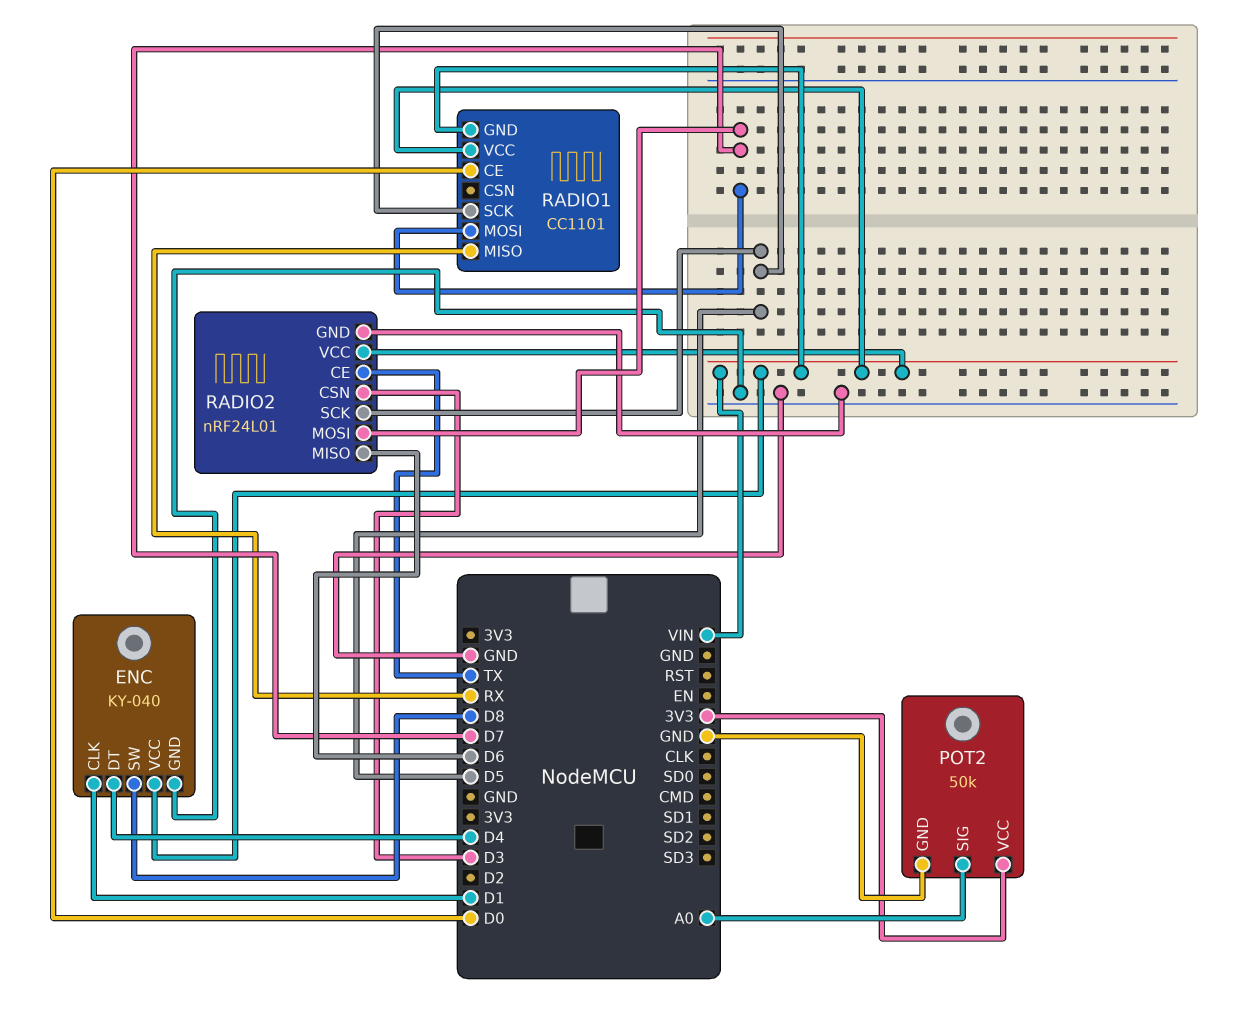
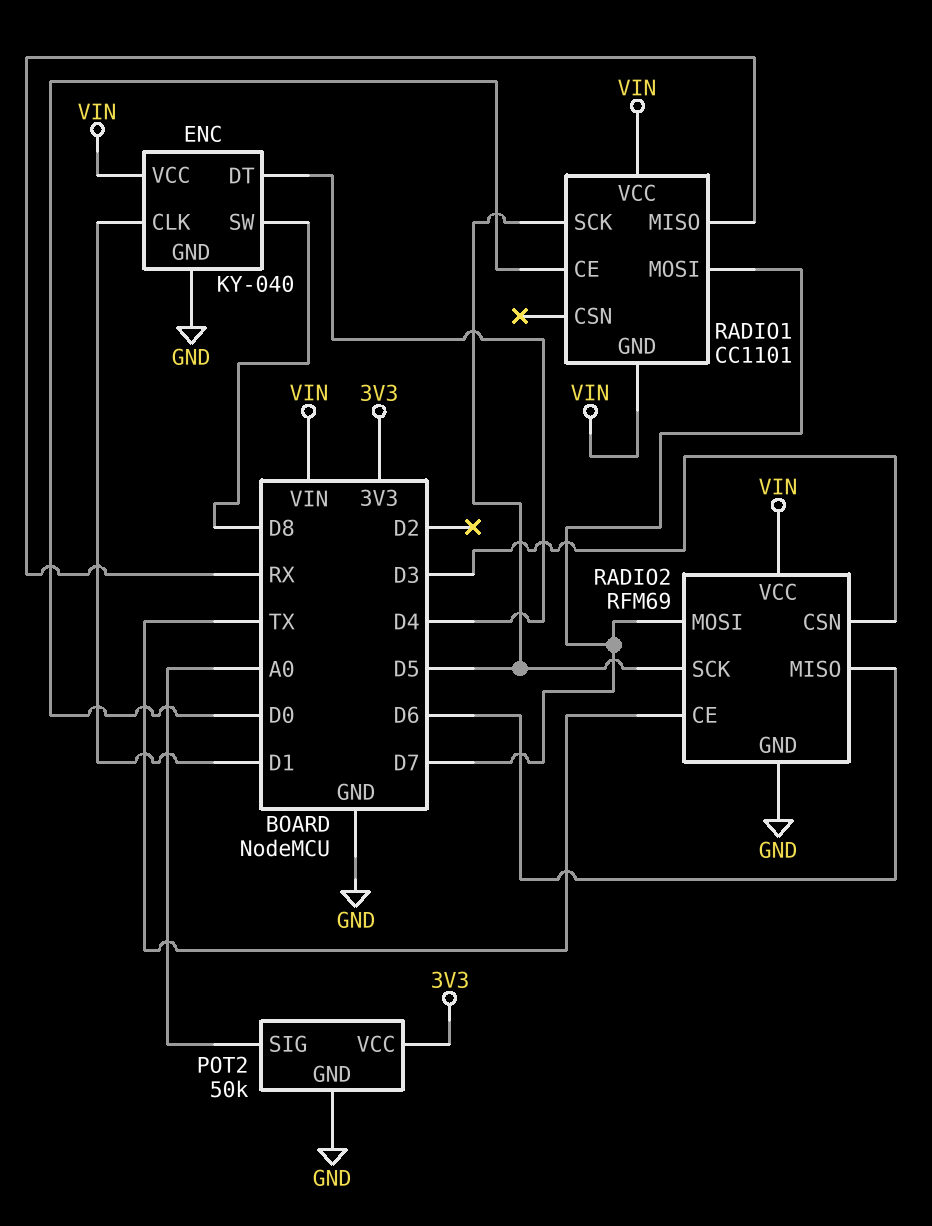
RADIO2: nRF24L01 -> RFM69

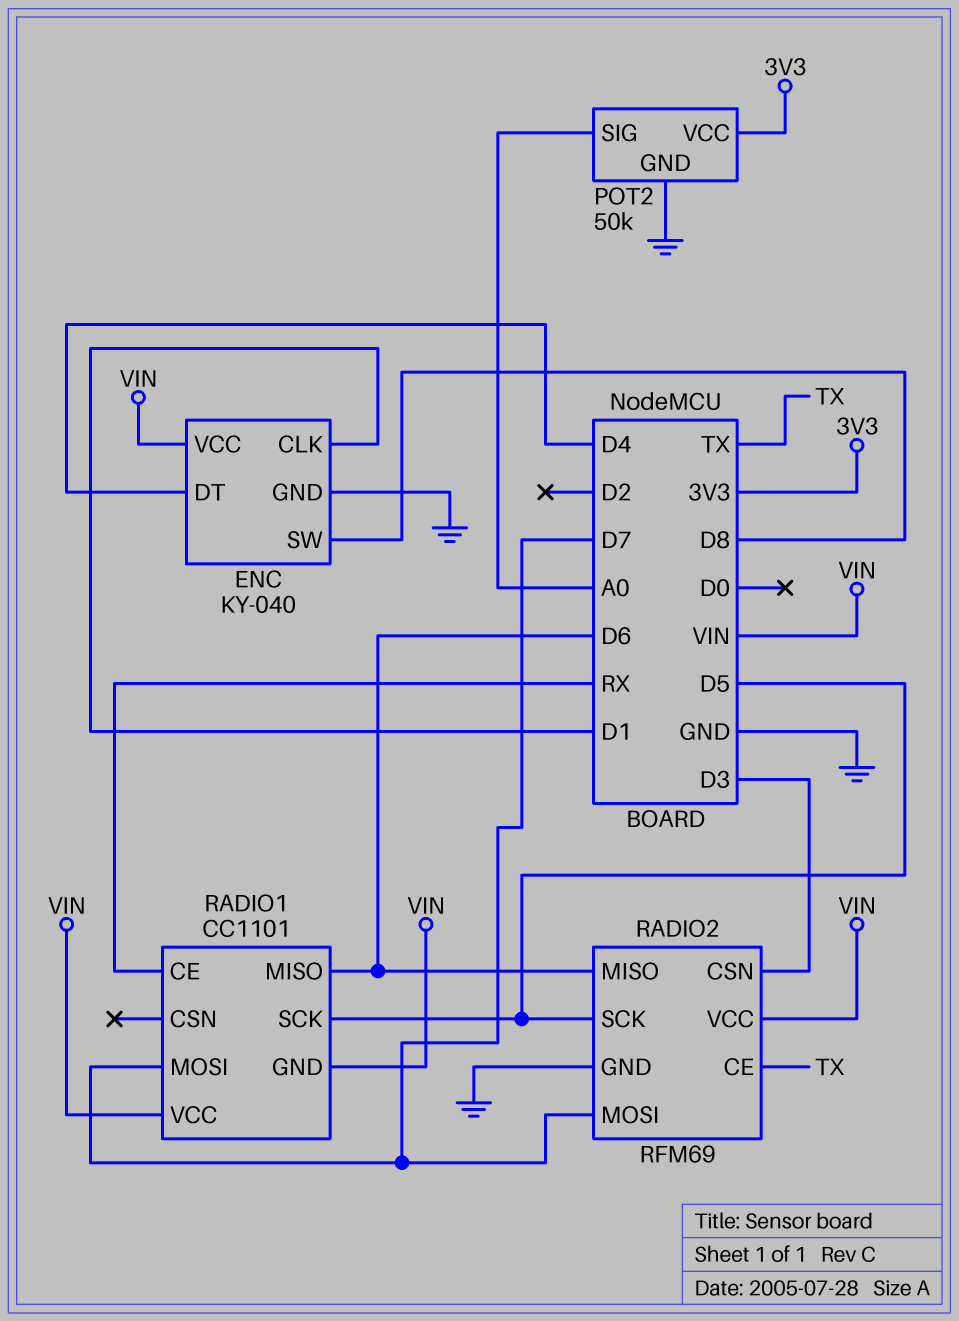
RADIO1 pin CE: D0 -> RX
RADIO1 pin MISO: RX -> D6

